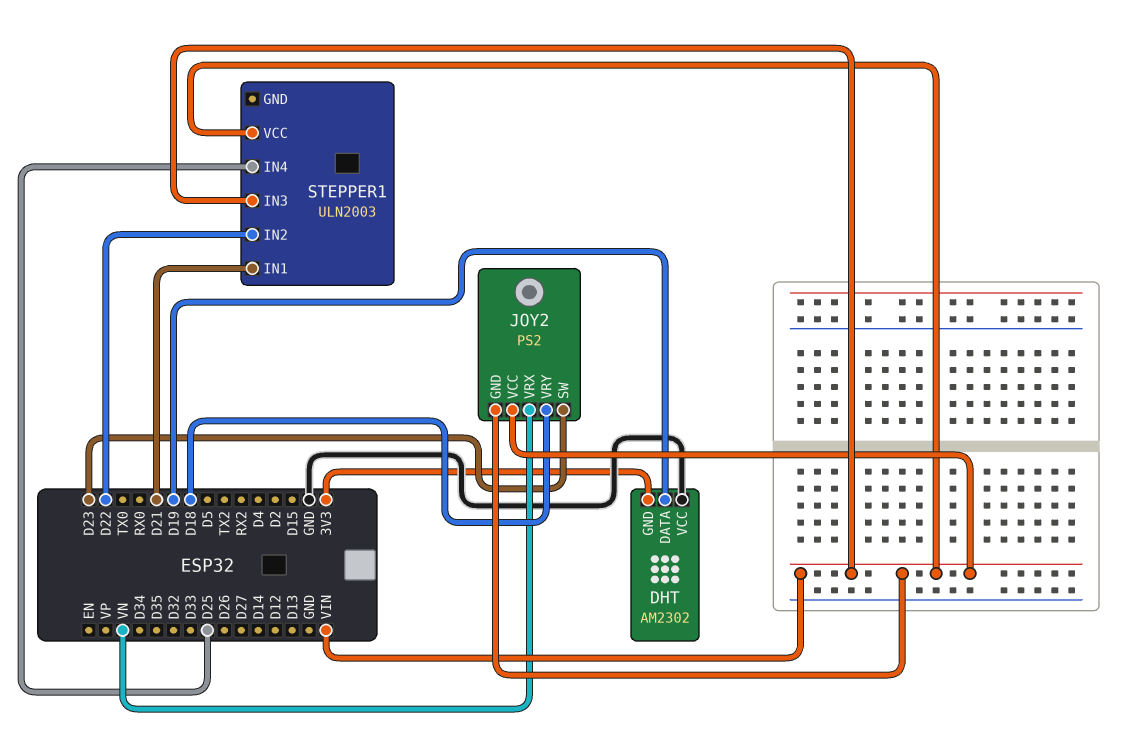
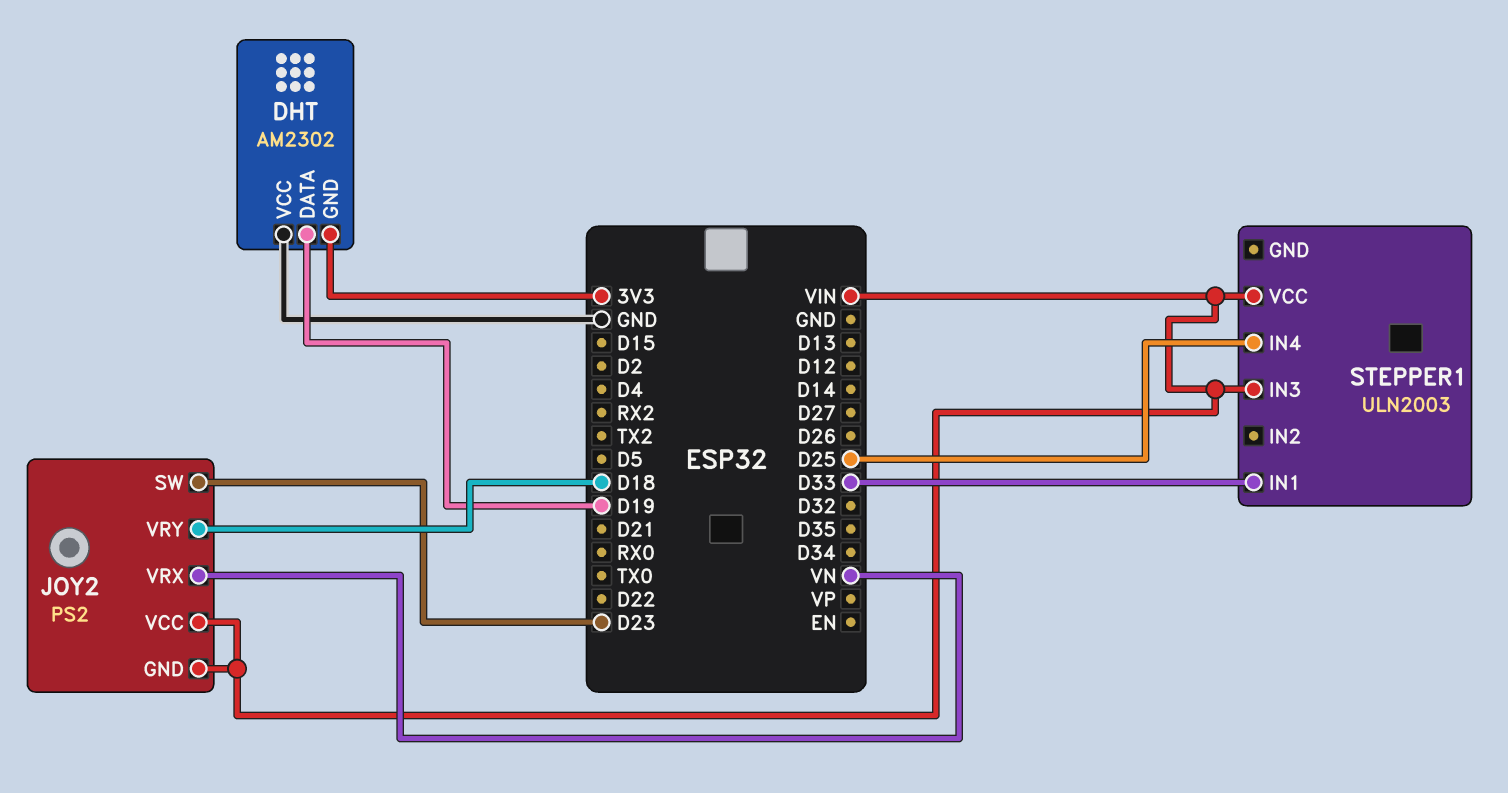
STEPPER1 pin IN1: D21 -> D33
STEPPER1 pin IN2: D22 -> none

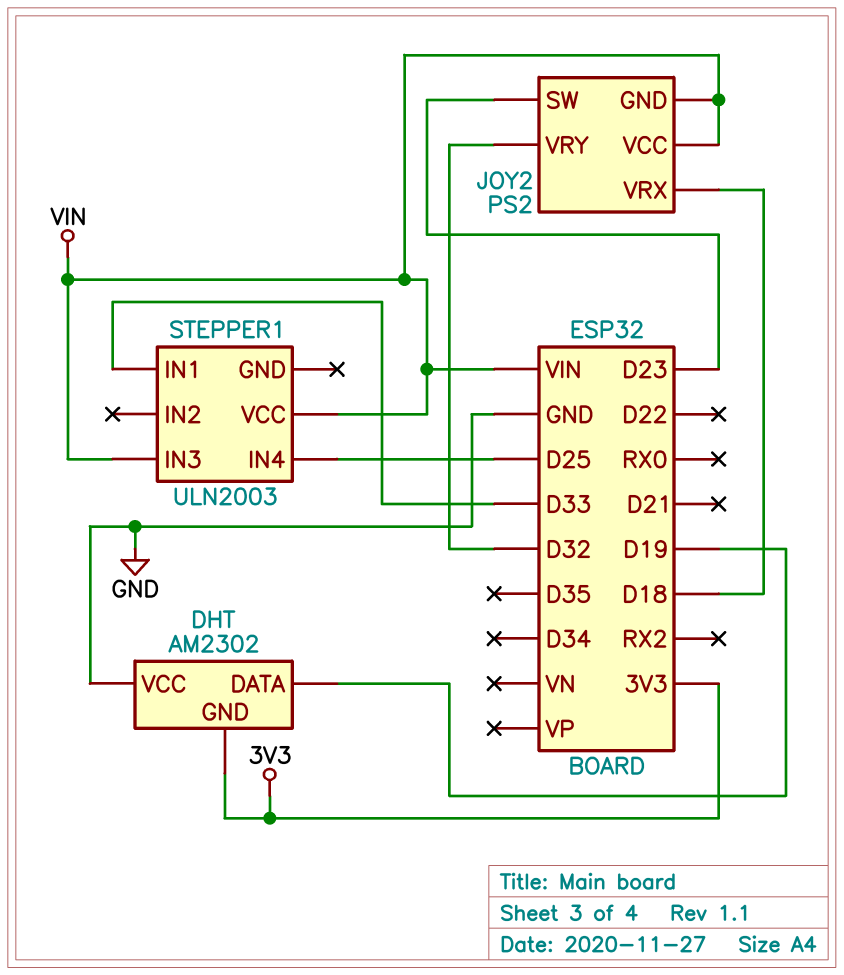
JOY2 pin VRX: VN -> D18
JOY2 pin VRY: D18 -> D32

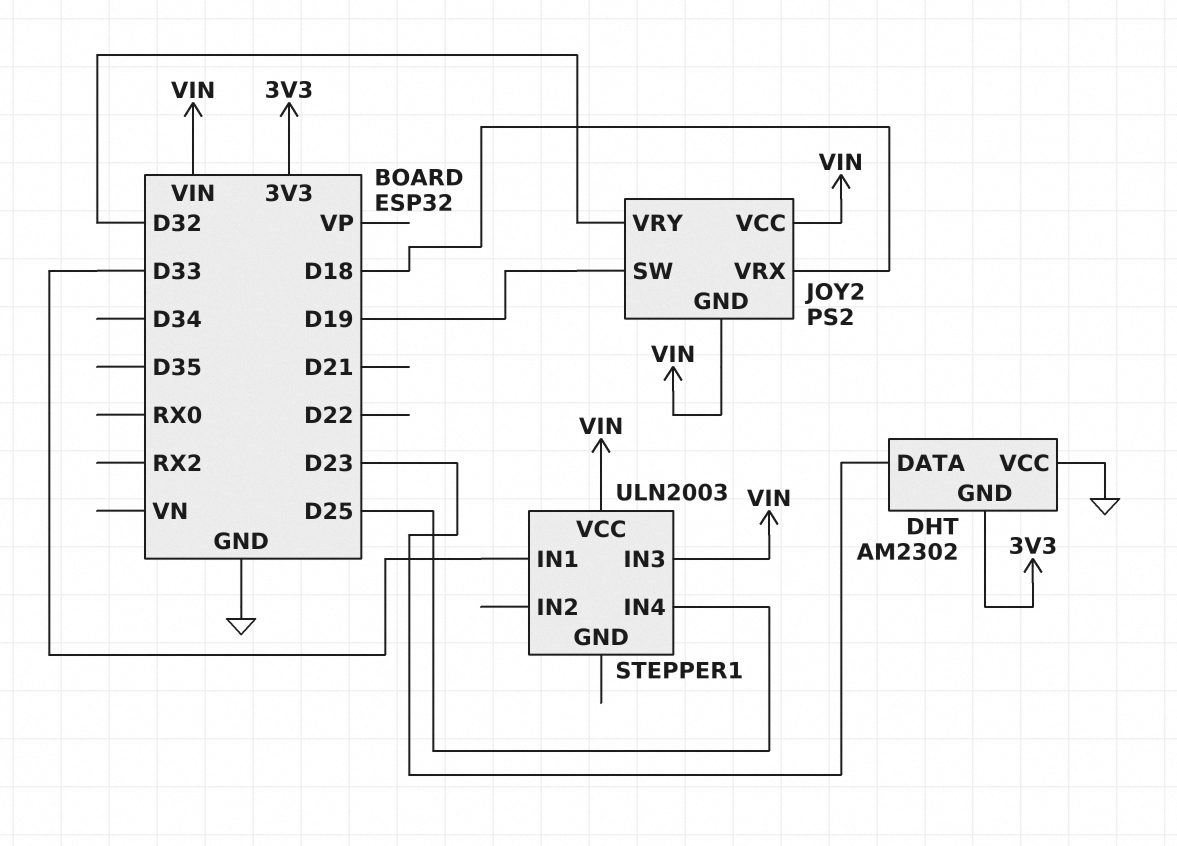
DHT pin DATA: D19 -> D23
JOY2 pin SW: D23 -> D19

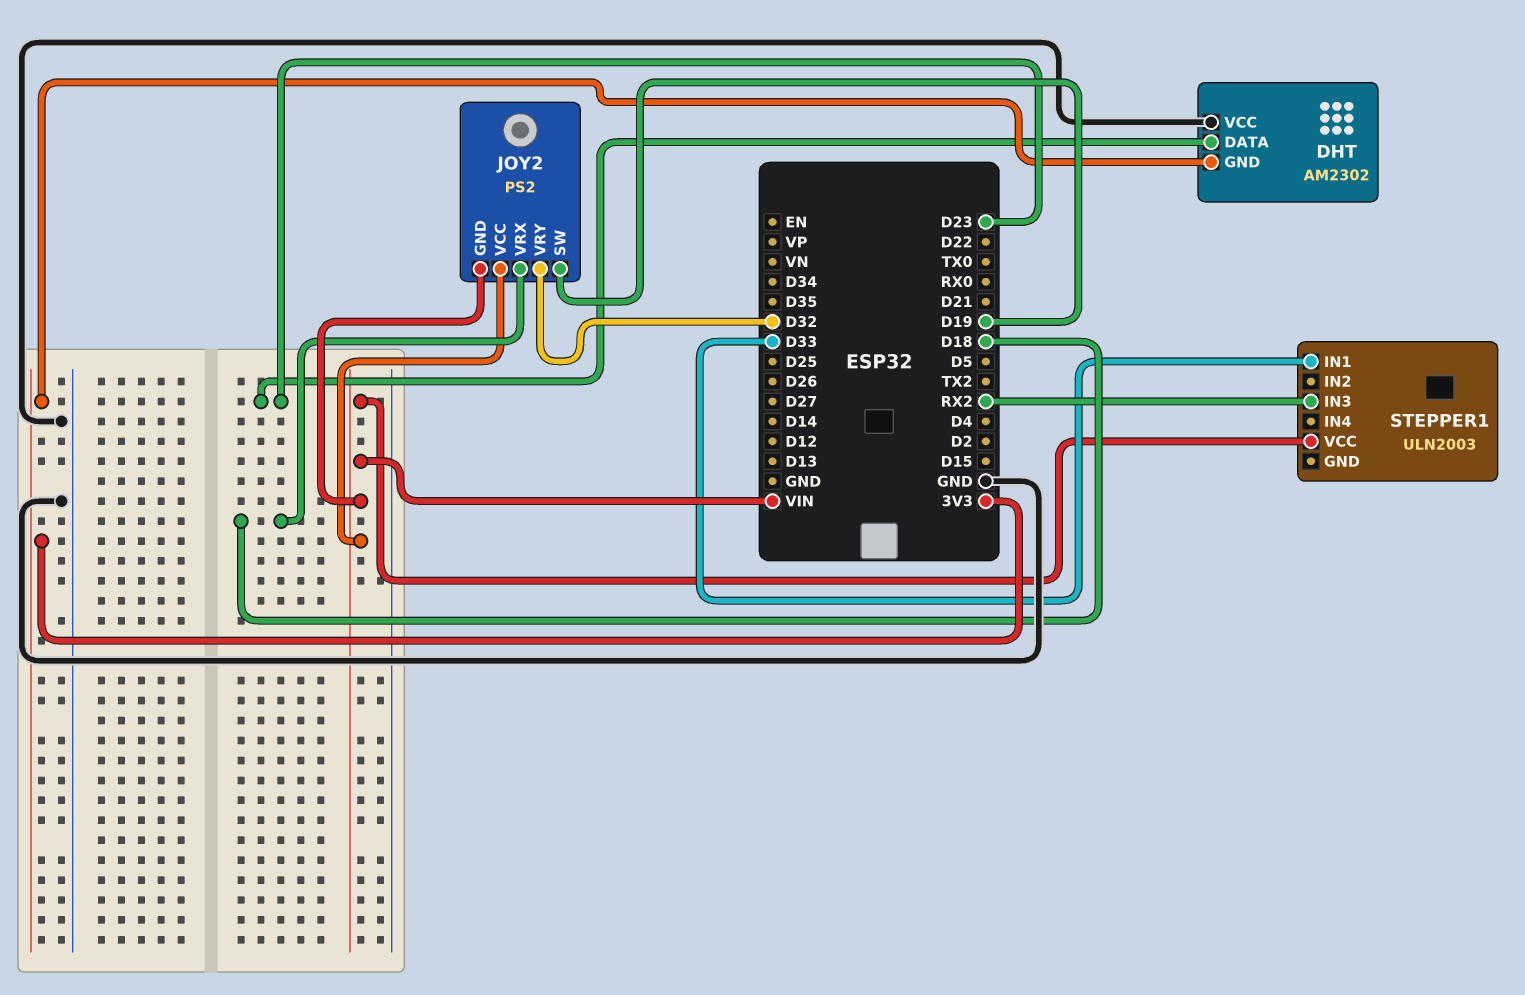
STEPPER1 pin IN3: VIN -> RX2
STEPPER1 pin IN4: D25 -> none

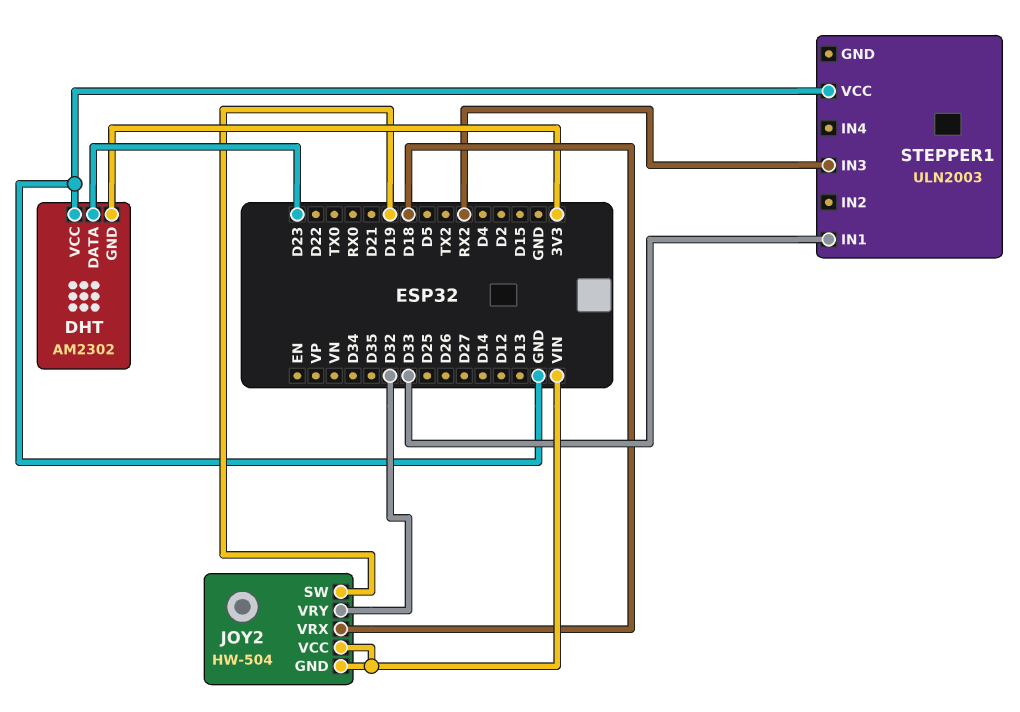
JOY2: PS2 -> HW-504
STEPPER1 pin VCC: VIN -> GND

